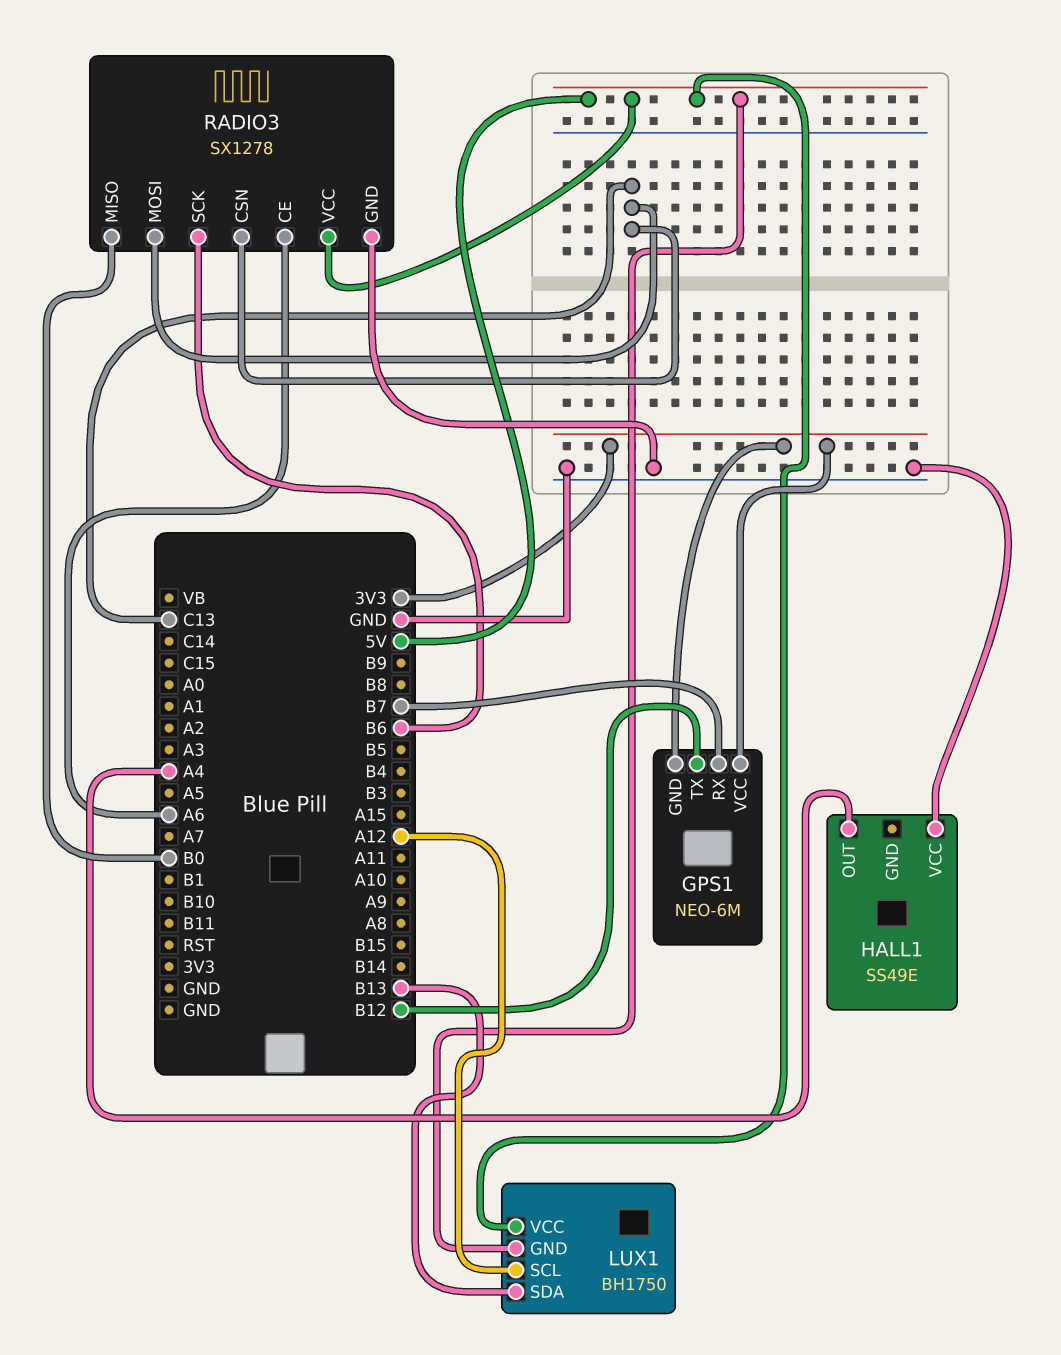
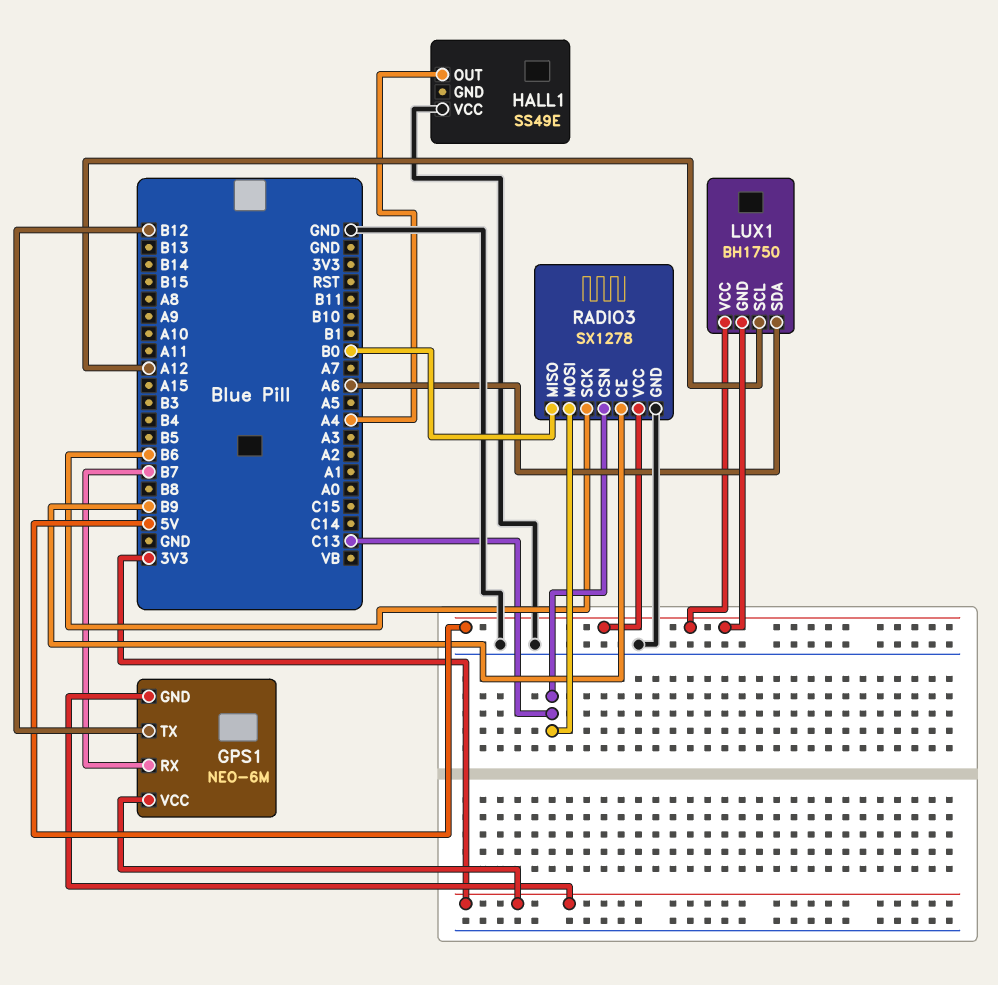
LUX1 pin SDA: B13 -> A6
RADIO3 pin CE: A6 -> B9

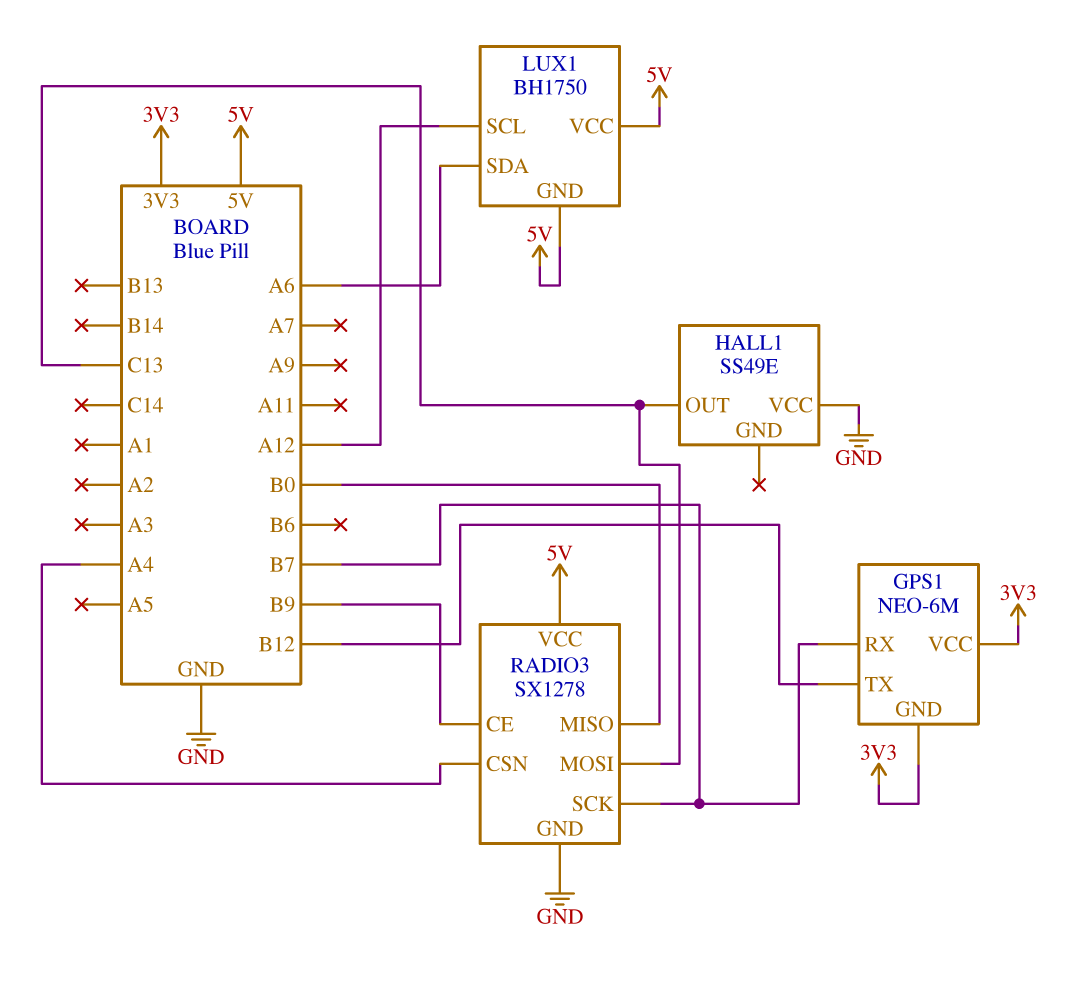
HALL1 pin OUT: A4 -> C13
RADIO3 pin CSN: C13 -> A4
RADIO3 pin SCK: B6 -> B7

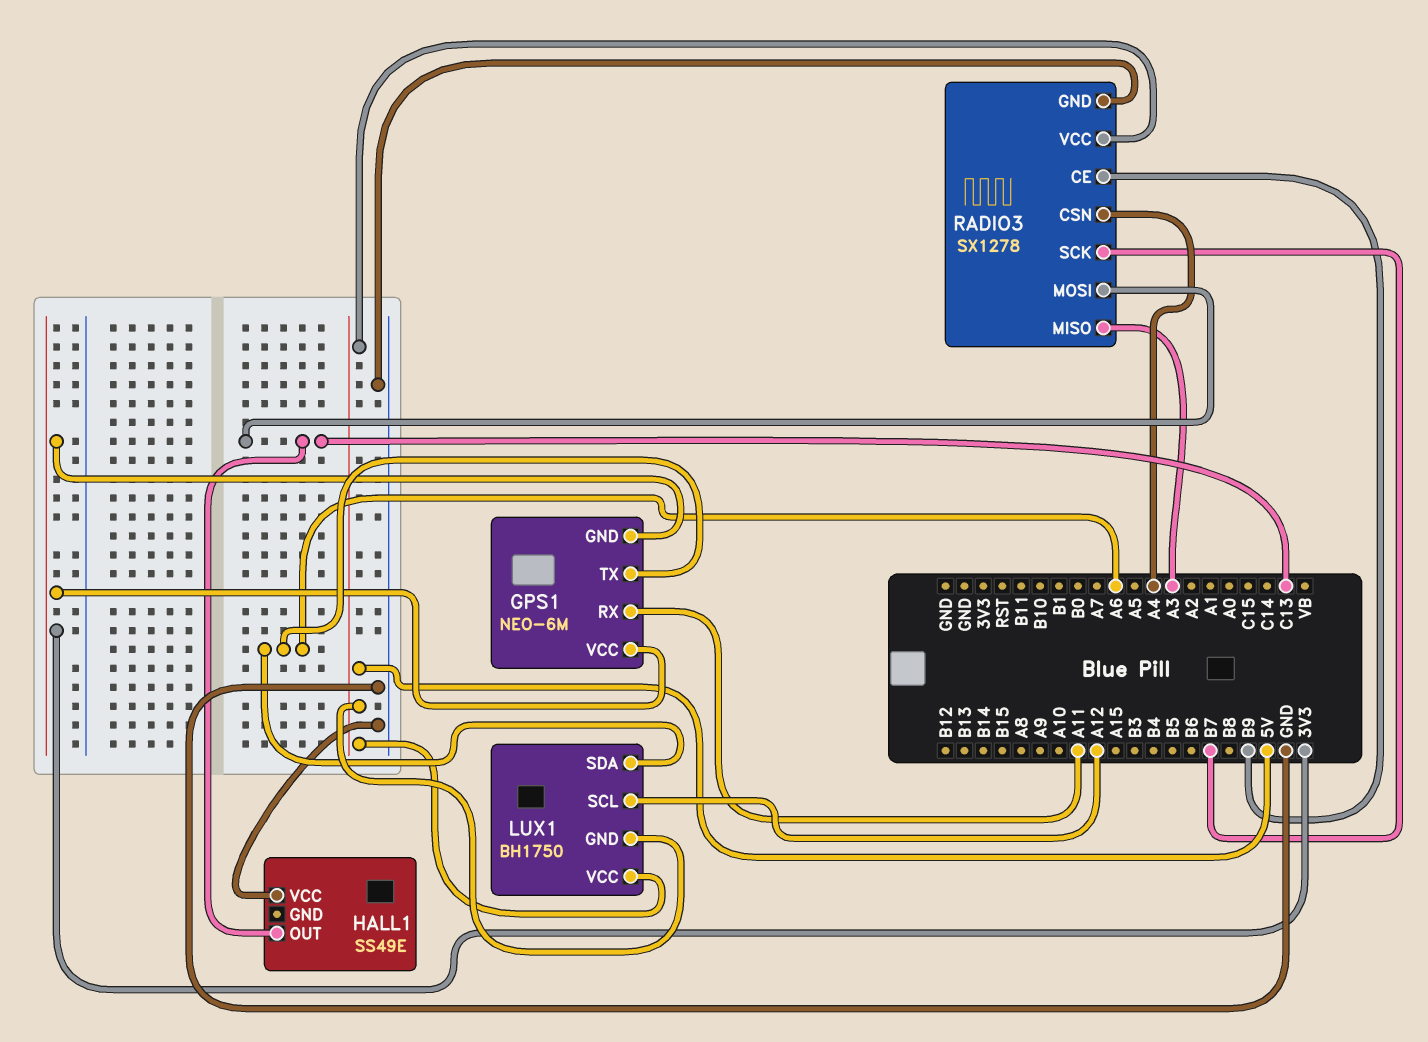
GPS1 pin RX: B7 -> A11
GPS1 pin TX: B12 -> A6
RADIO3 pin MISO: B0 -> A3

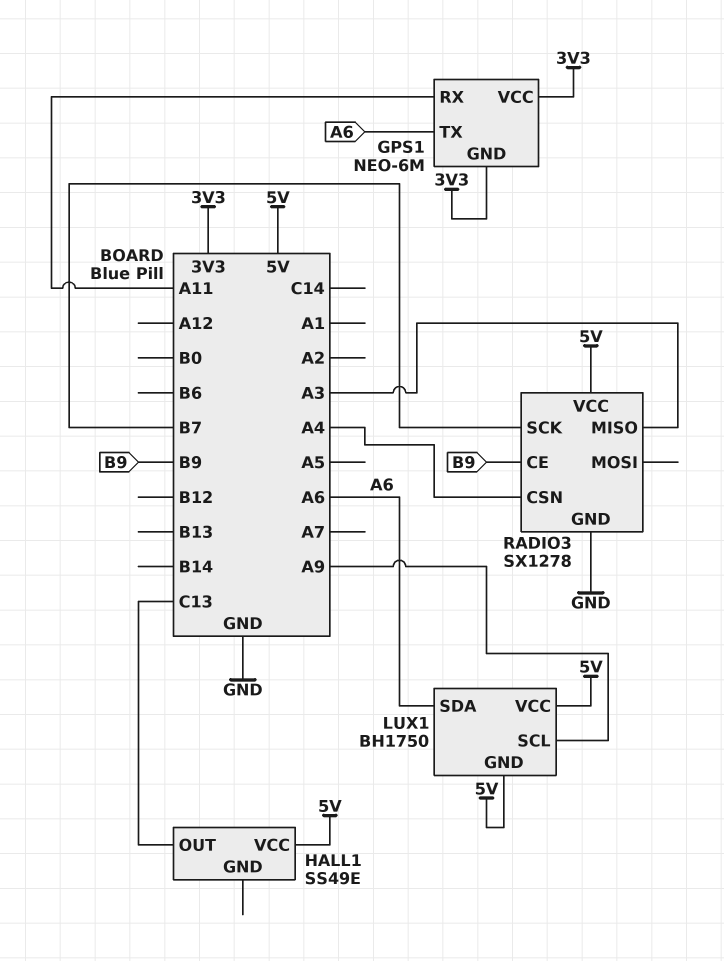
HALL1 pin VCC: GND -> 5V
LUX1 pin SCL: A12 -> A9
RADIO3 pin MOSI: C13 -> none

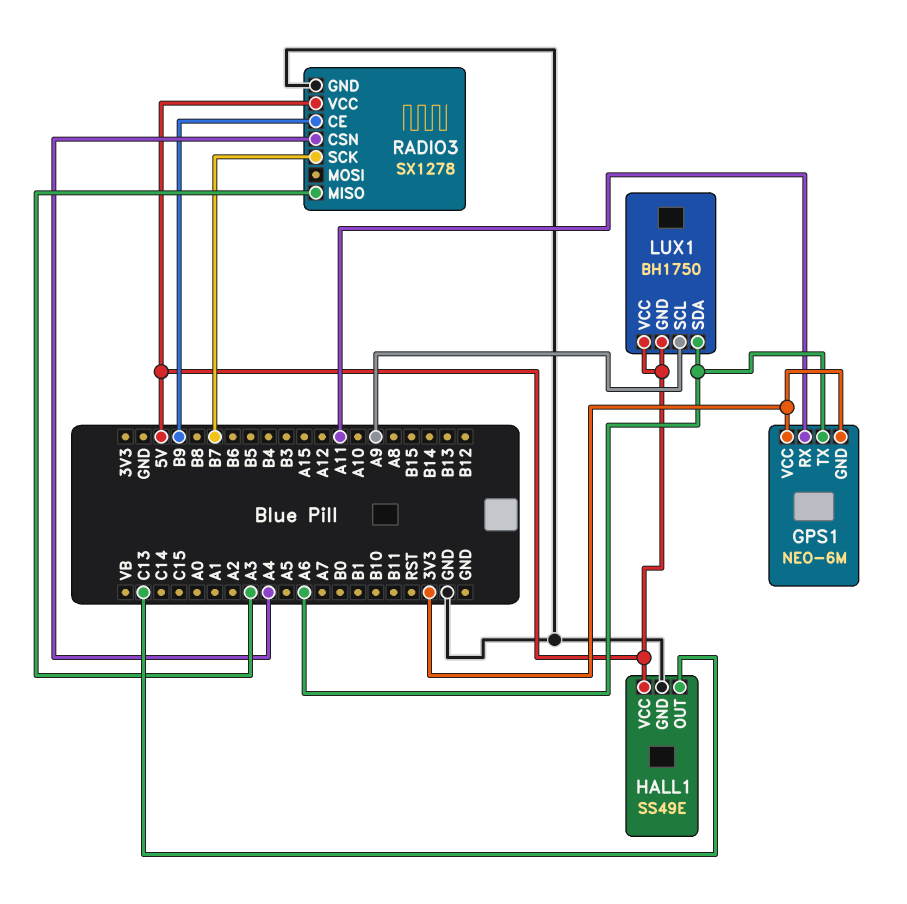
HALL1 pin GND: none -> GND

